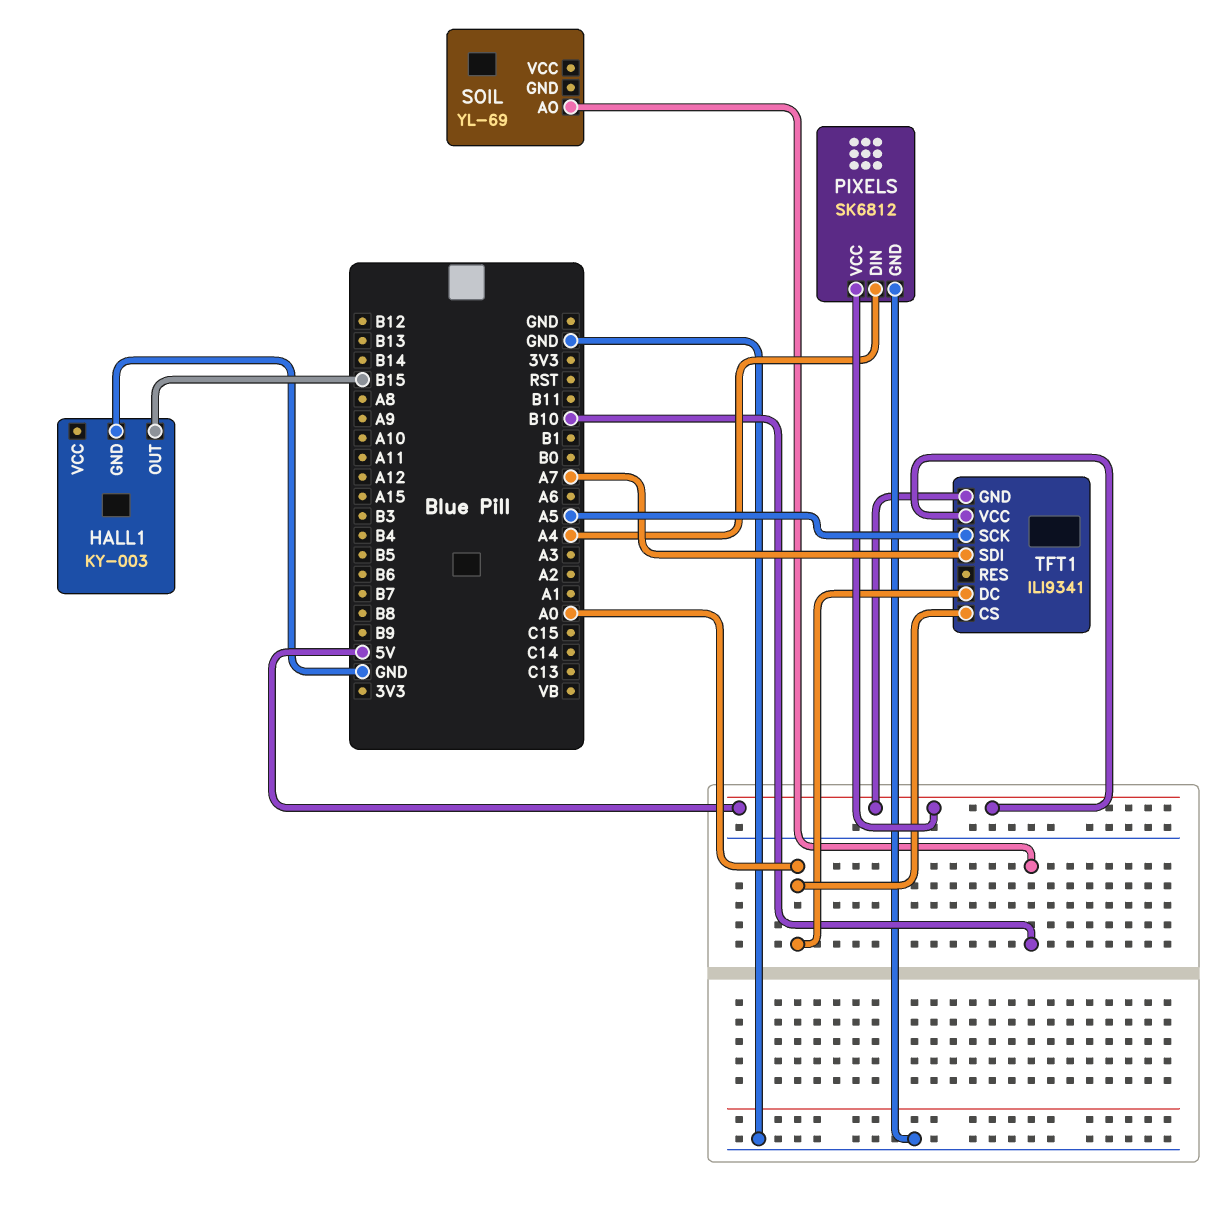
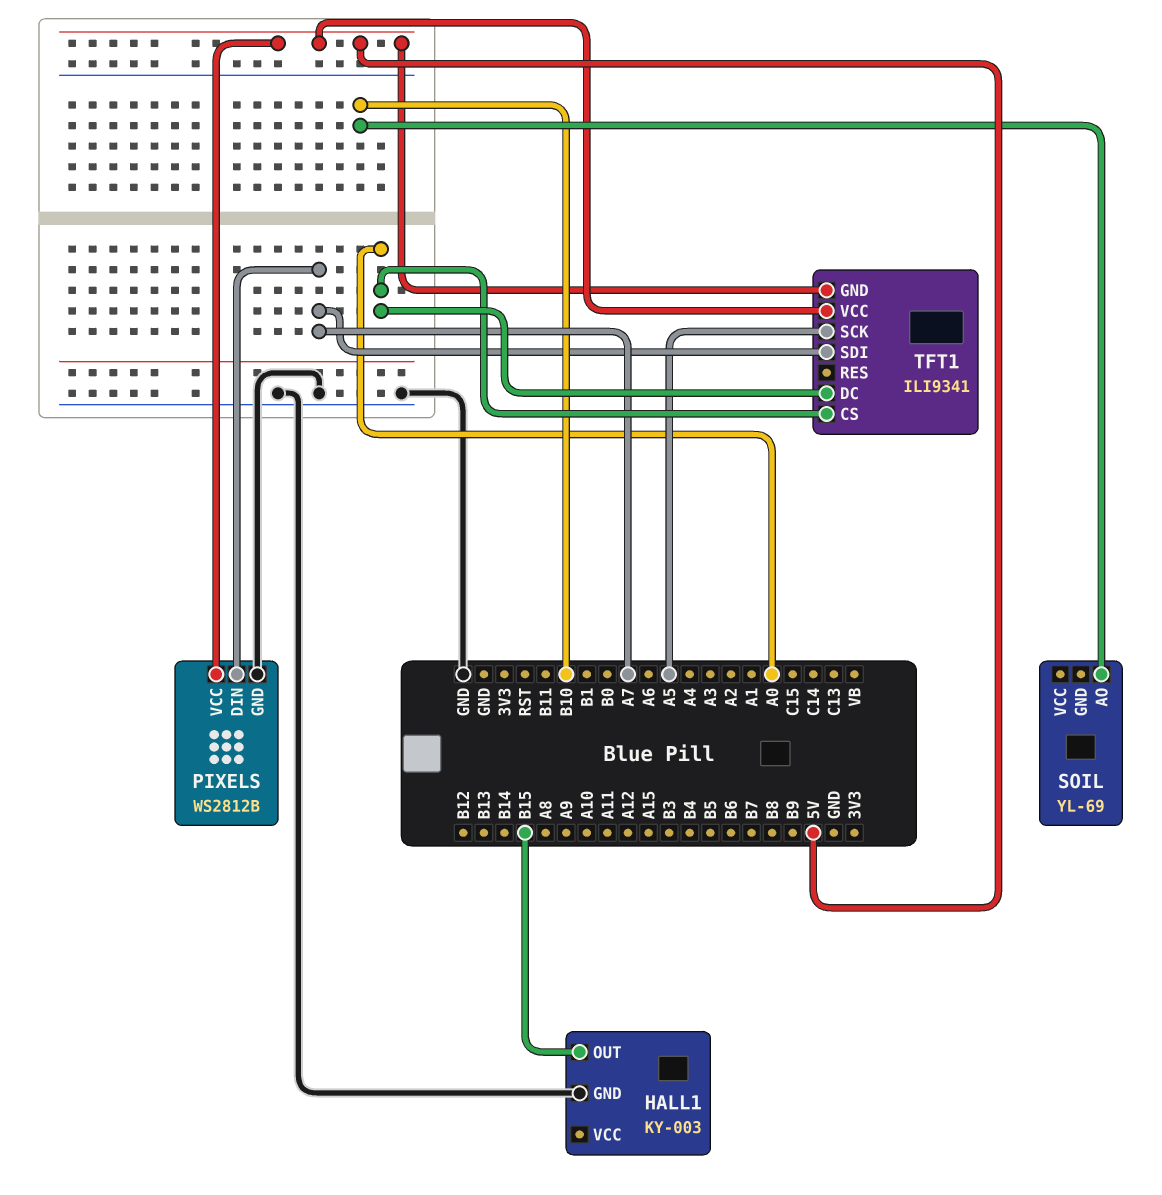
PIXELS: SK6812 -> WS2812B
PIXELS pin DIN: A4 -> A7

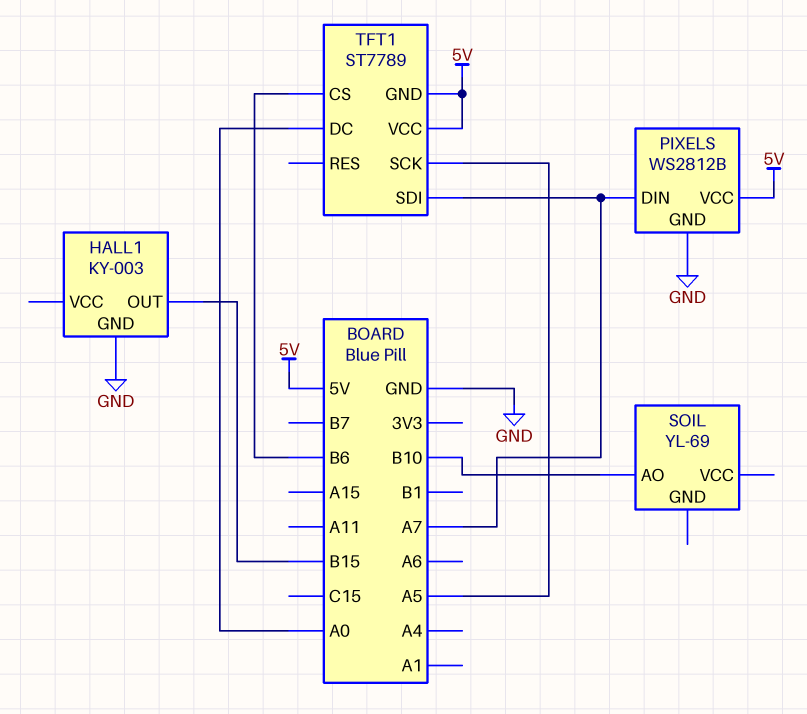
TFT1: ILI9341 -> ST7789
TFT1 pin CS: A0 -> B6

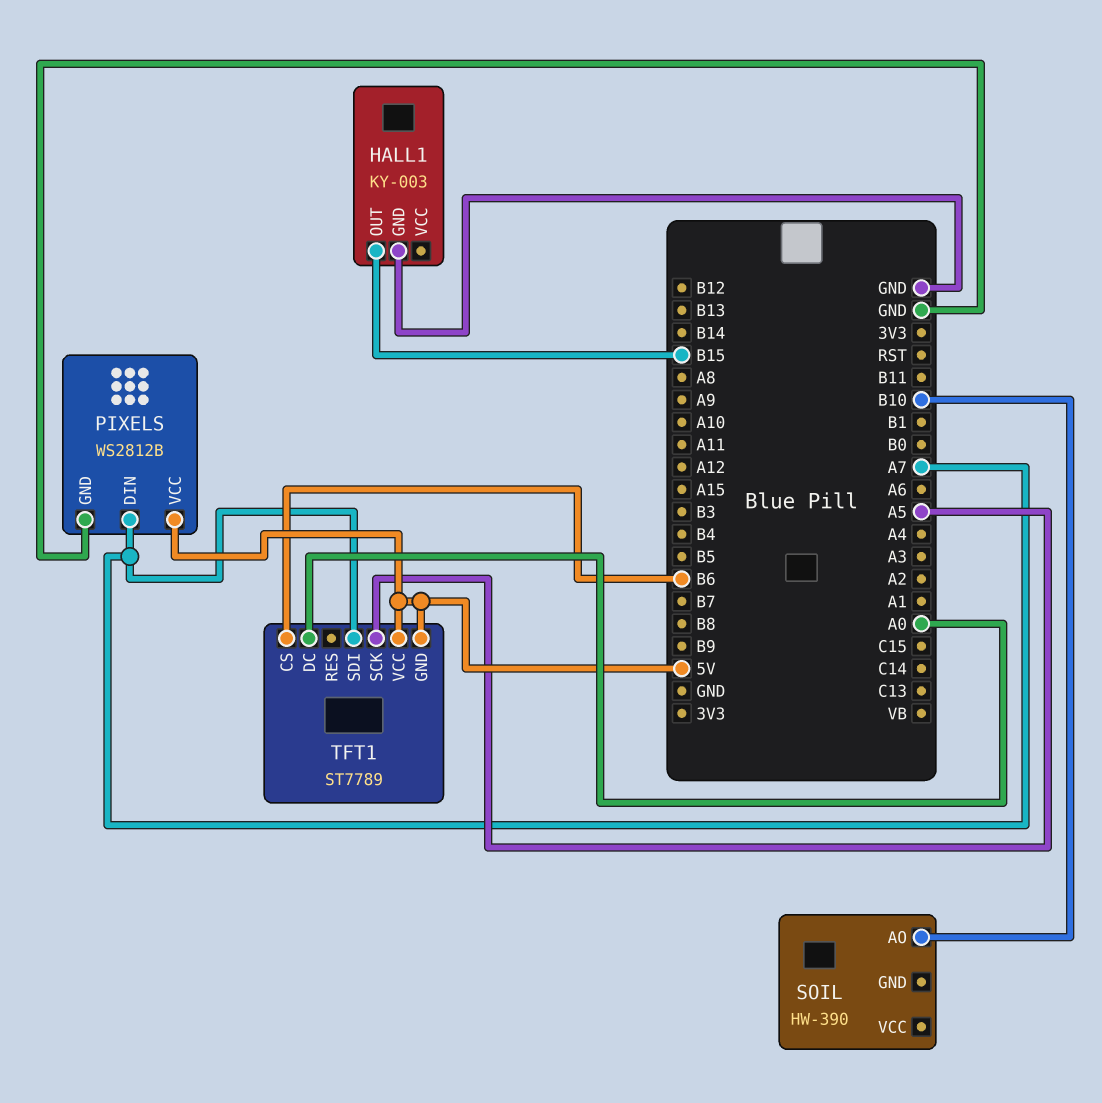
SOIL: YL-69 -> HW-390

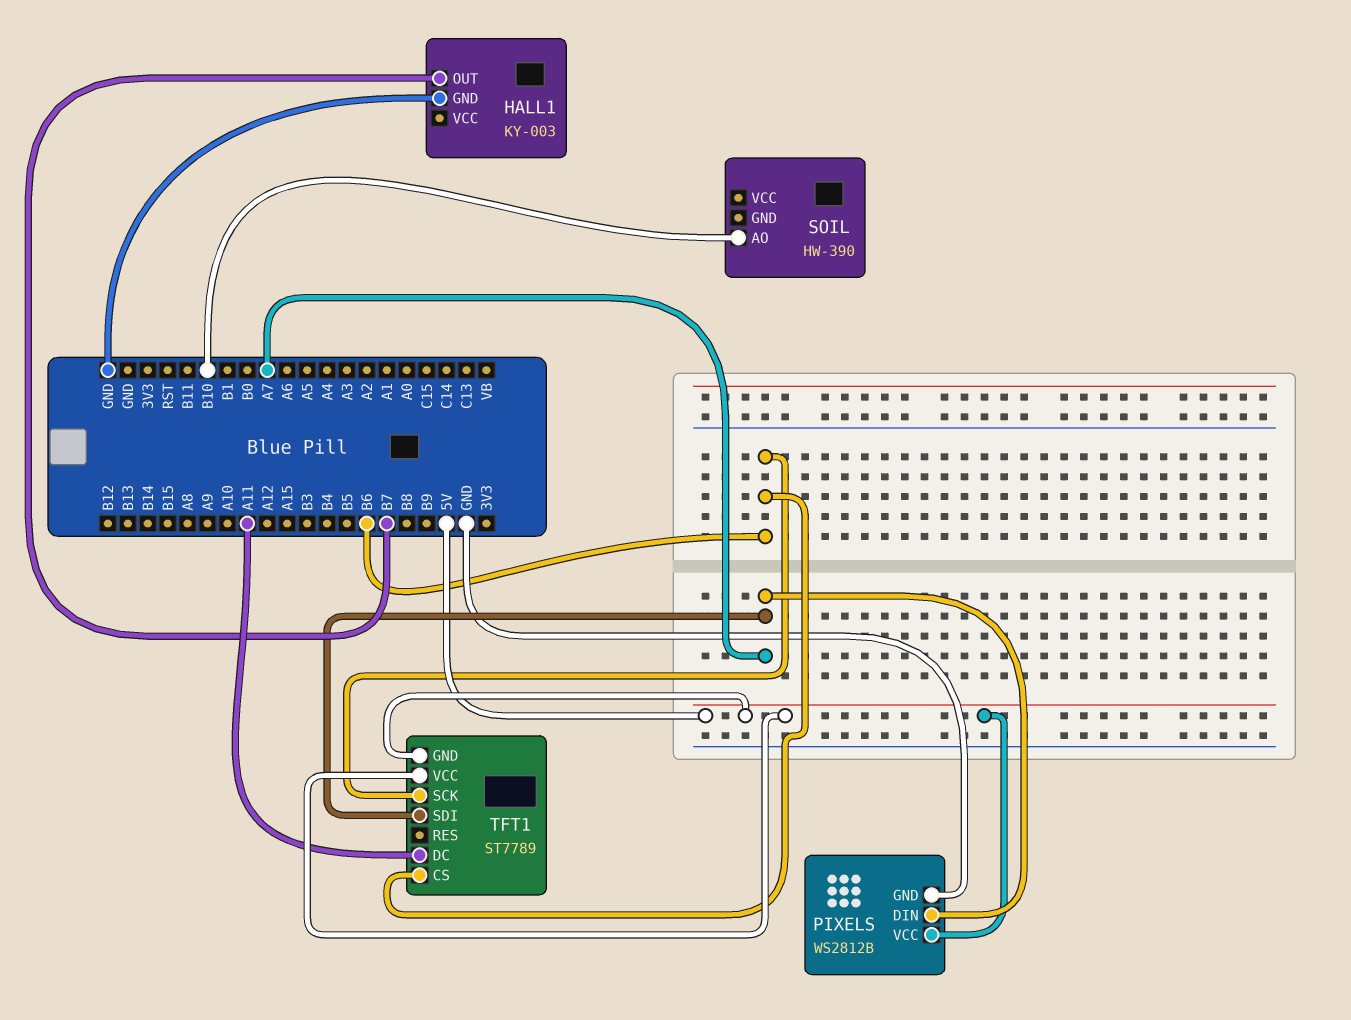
HALL1 pin OUT: B15 -> B7
TFT1 pin DC: A0 -> A11
TFT1 pin SCK: A5 -> B6

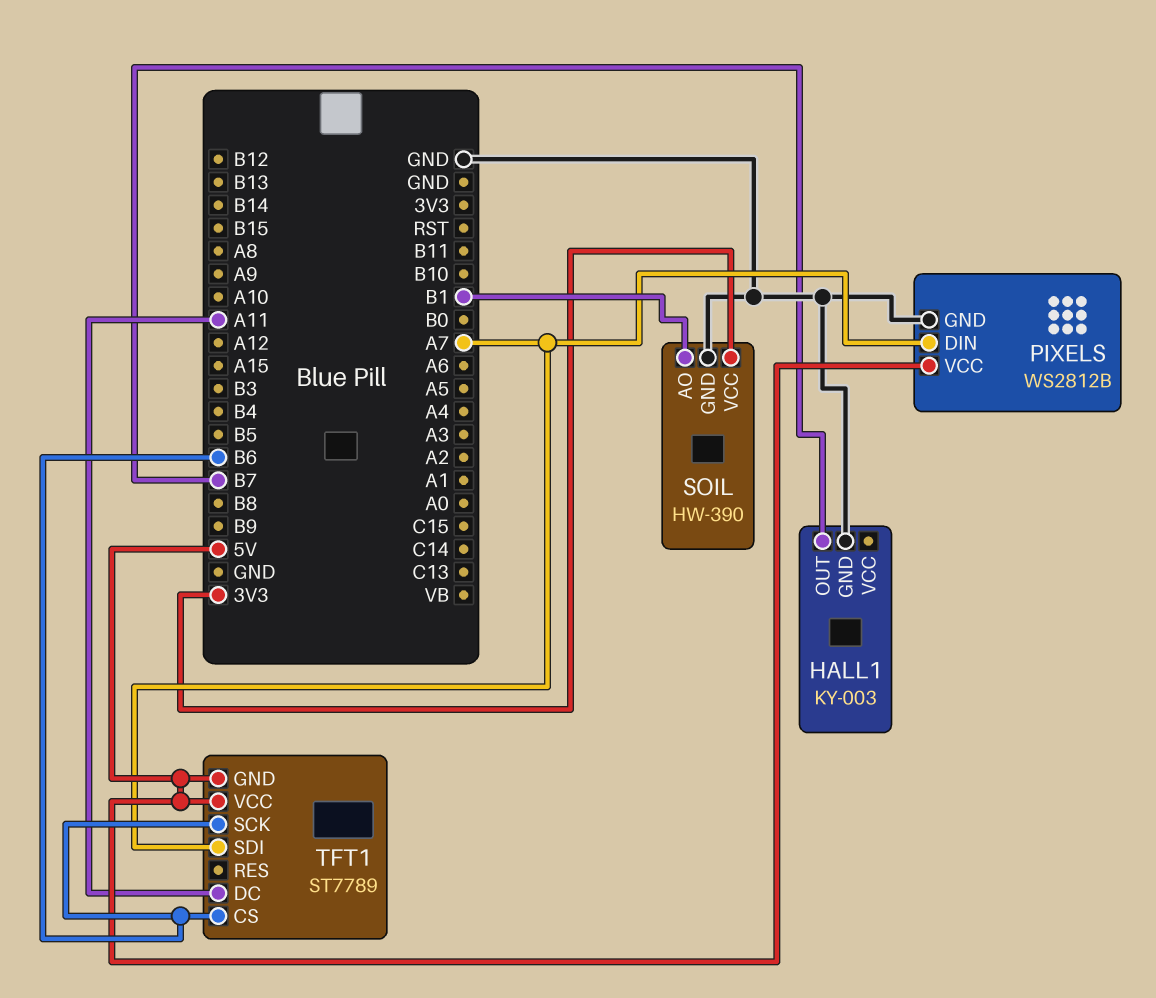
SOIL pin AO: B10 -> B1
SOIL pin GND: none -> GND
SOIL pin VCC: none -> 3V3

